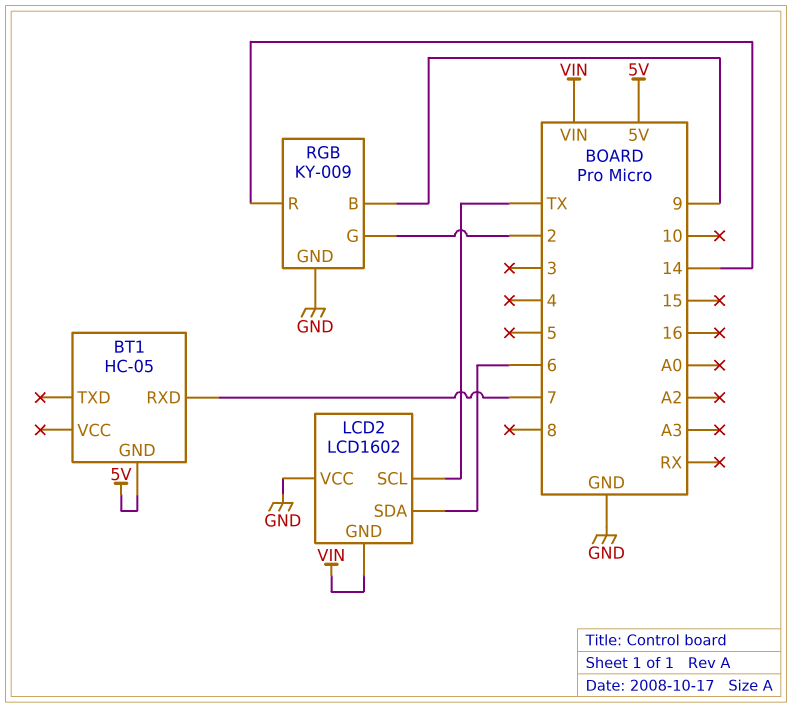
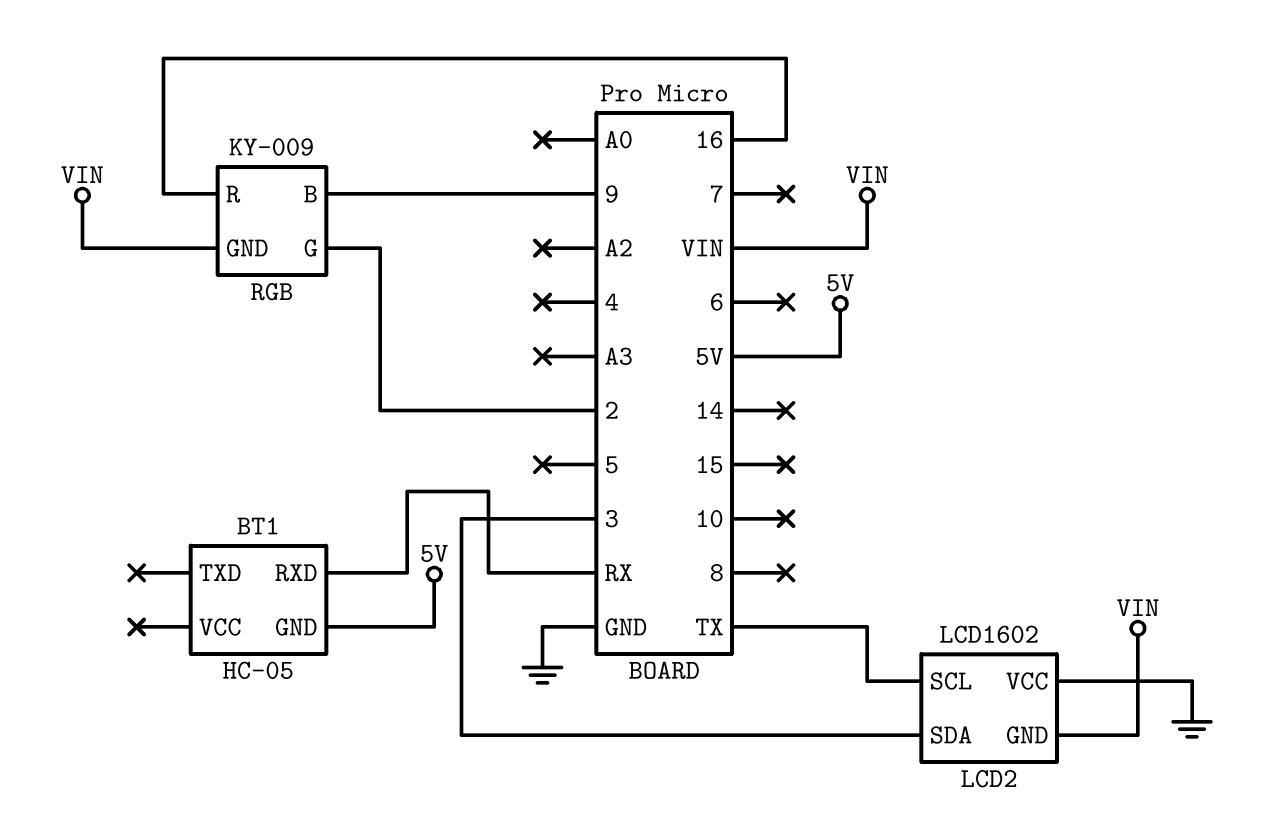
BT1 pin RXD: 7 -> RX
LCD2 pin SDA: 6 -> 3
RGB pin GND: GND -> VIN
RGB pin R: 14 -> 16

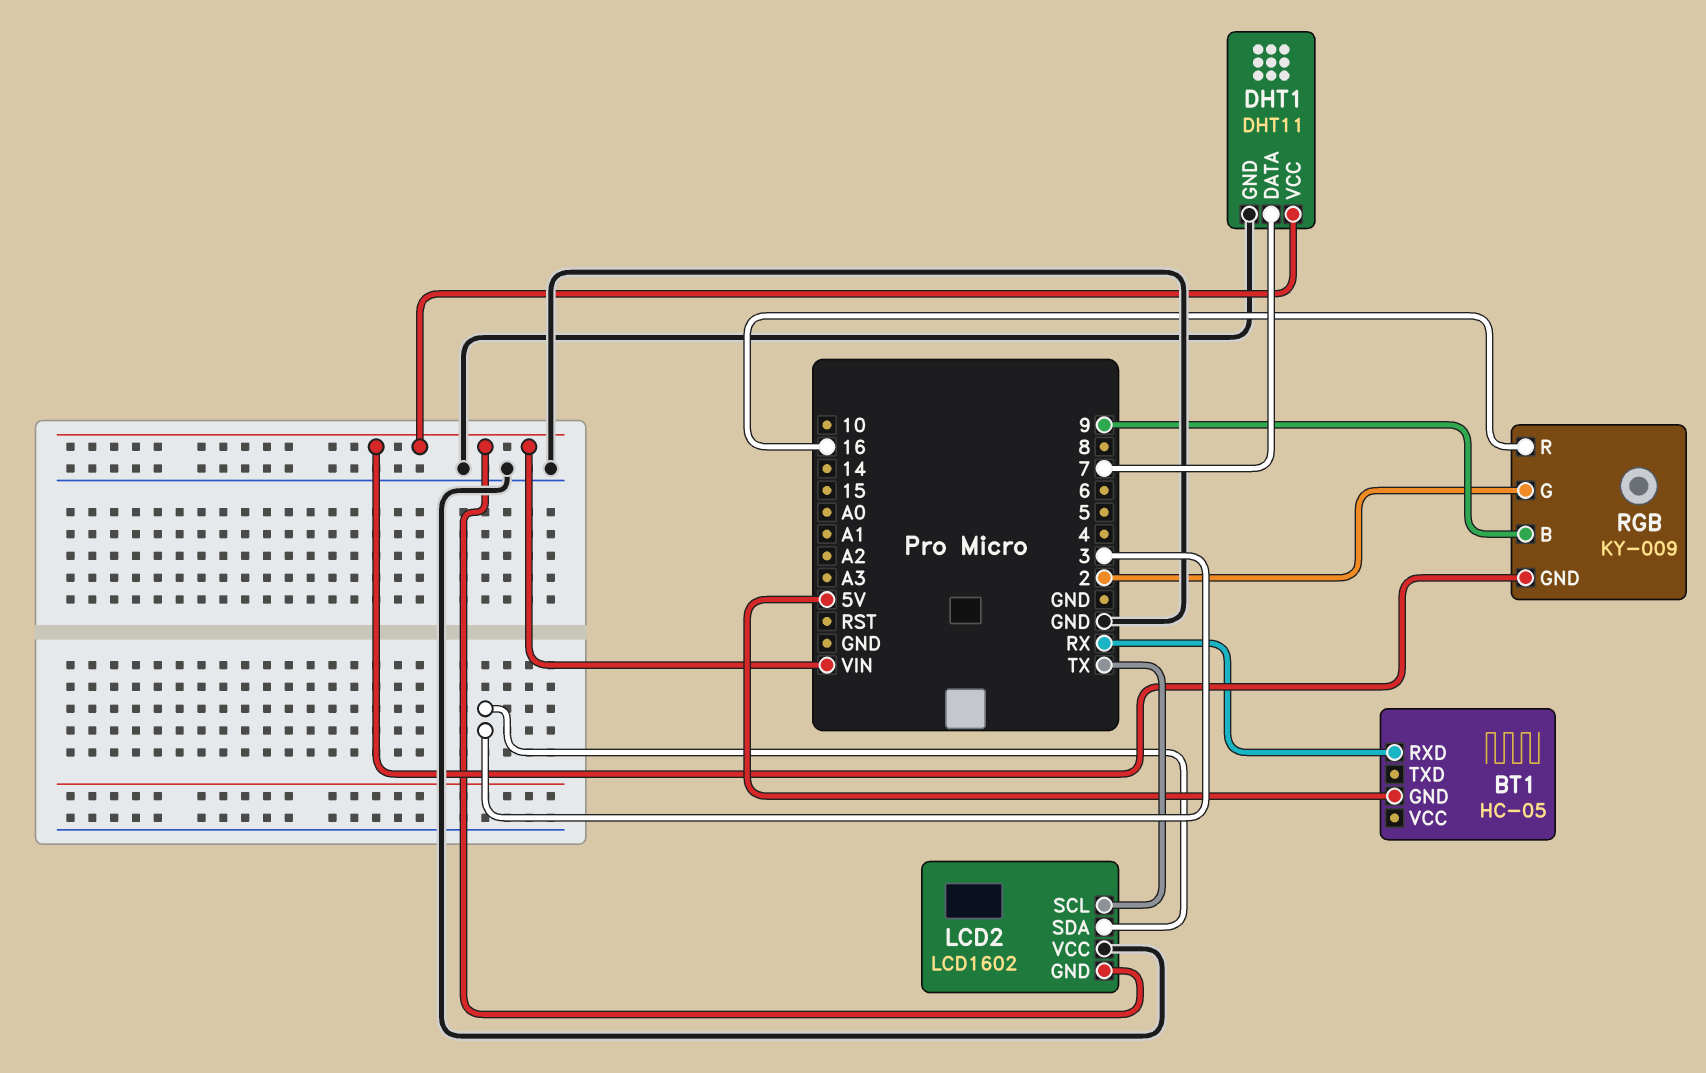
DHT1: none -> DHT11
DHT1 pin DATA: none -> 7
DHT1 pin GND: none -> GND
DHT1 pin VCC: none -> VIN

